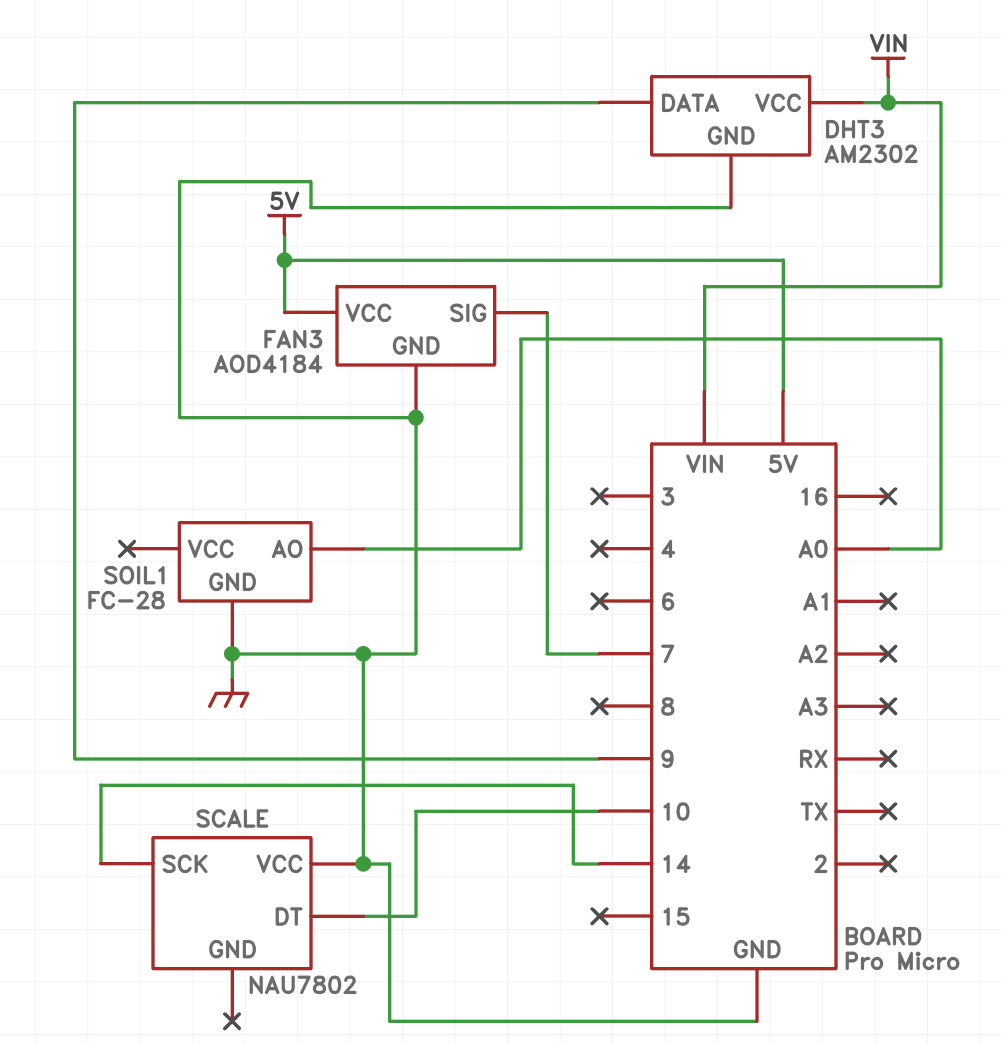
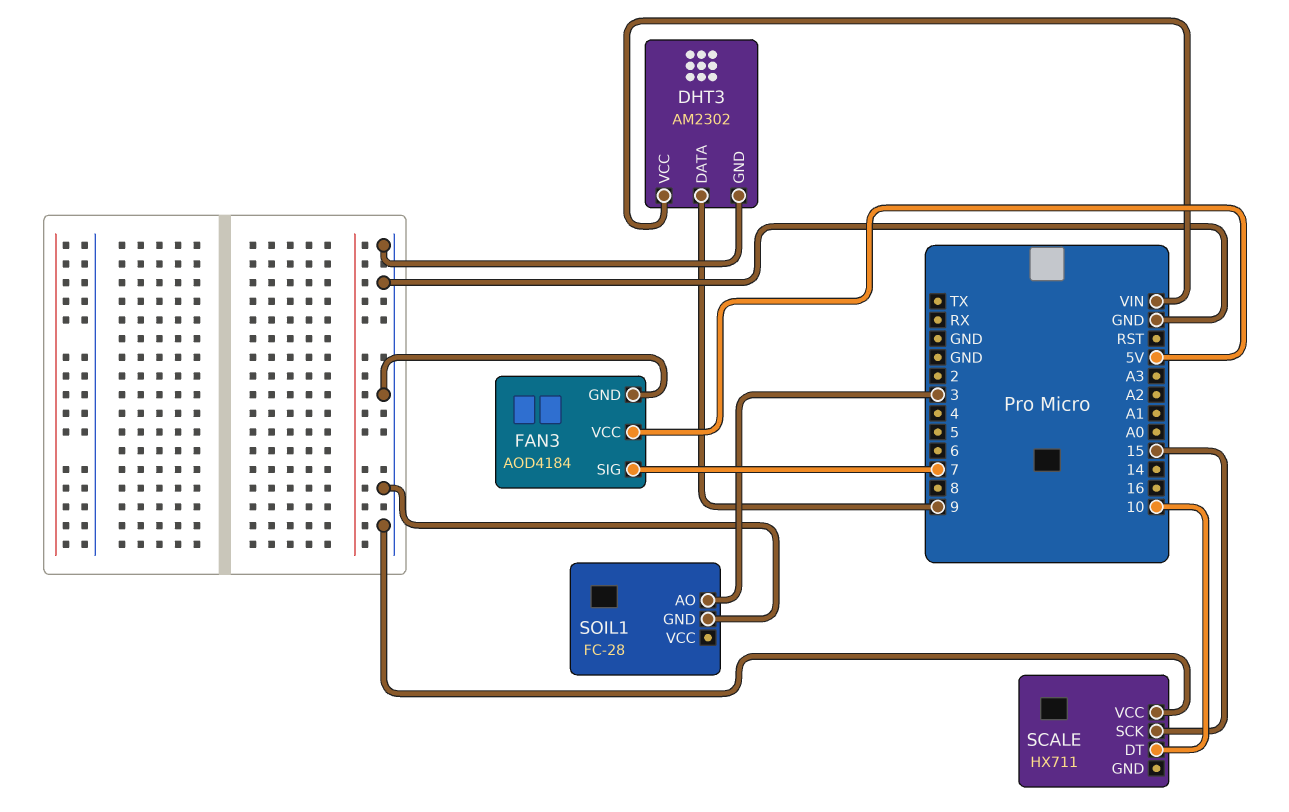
SCALE: NAU7802 -> HX711
SCALE pin SCK: 14 -> 15
SOIL1 pin AO: A0 -> 3

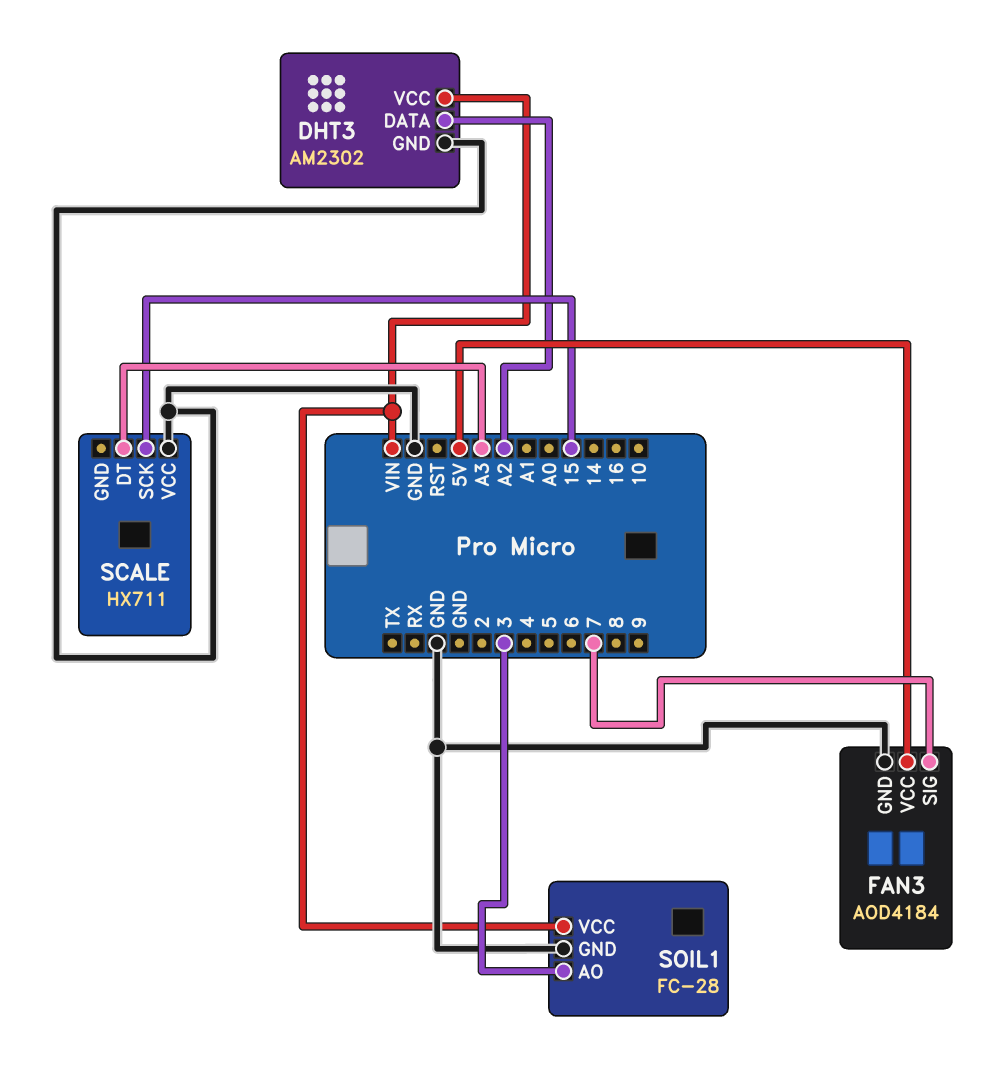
DHT3 pin DATA: 9 -> A2
SCALE pin DT: 10 -> A3
SOIL1 pin VCC: none -> VIN

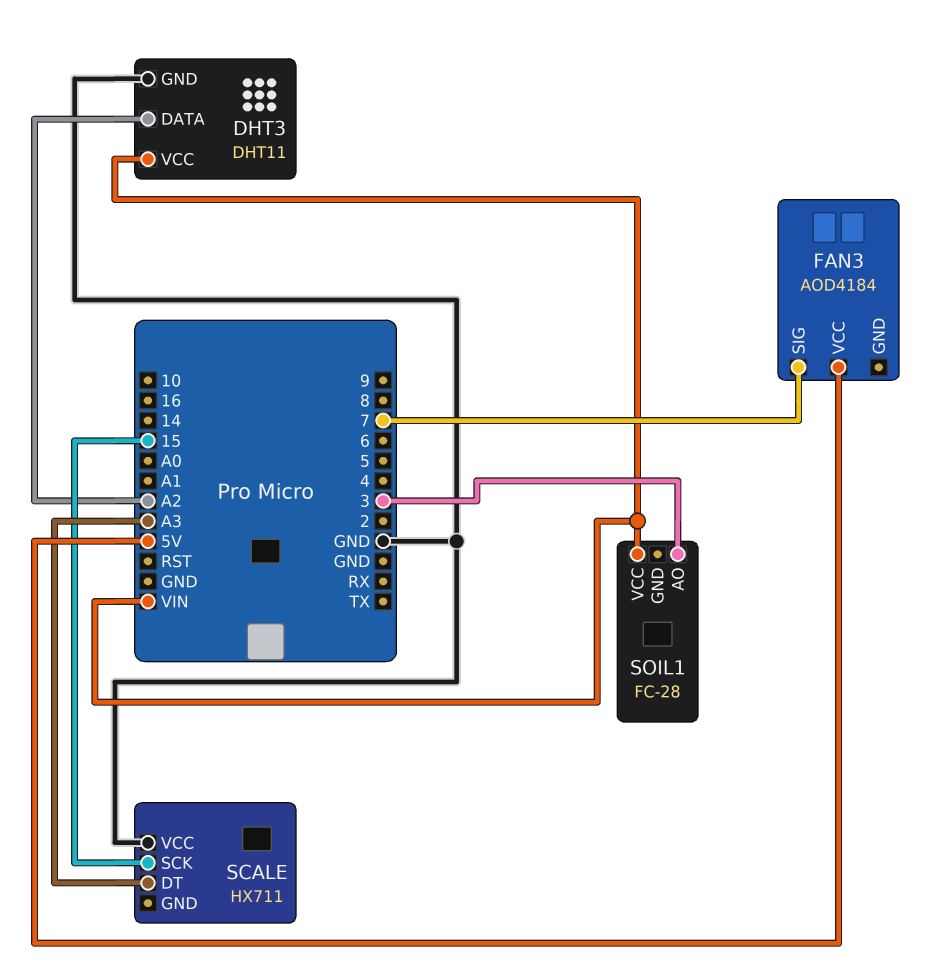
DHT3: AM2302 -> DHT11
FAN3 pin GND: GND -> none
SOIL1 pin GND: GND -> none

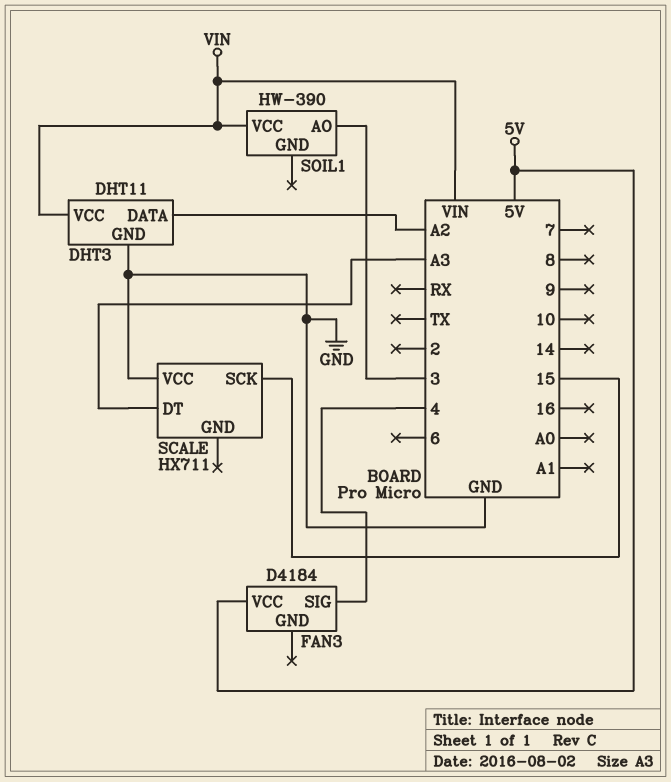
FAN3: AOD4184 -> D4184
FAN3 pin SIG: 7 -> 4
SOIL1: FC-28 -> HW-390

